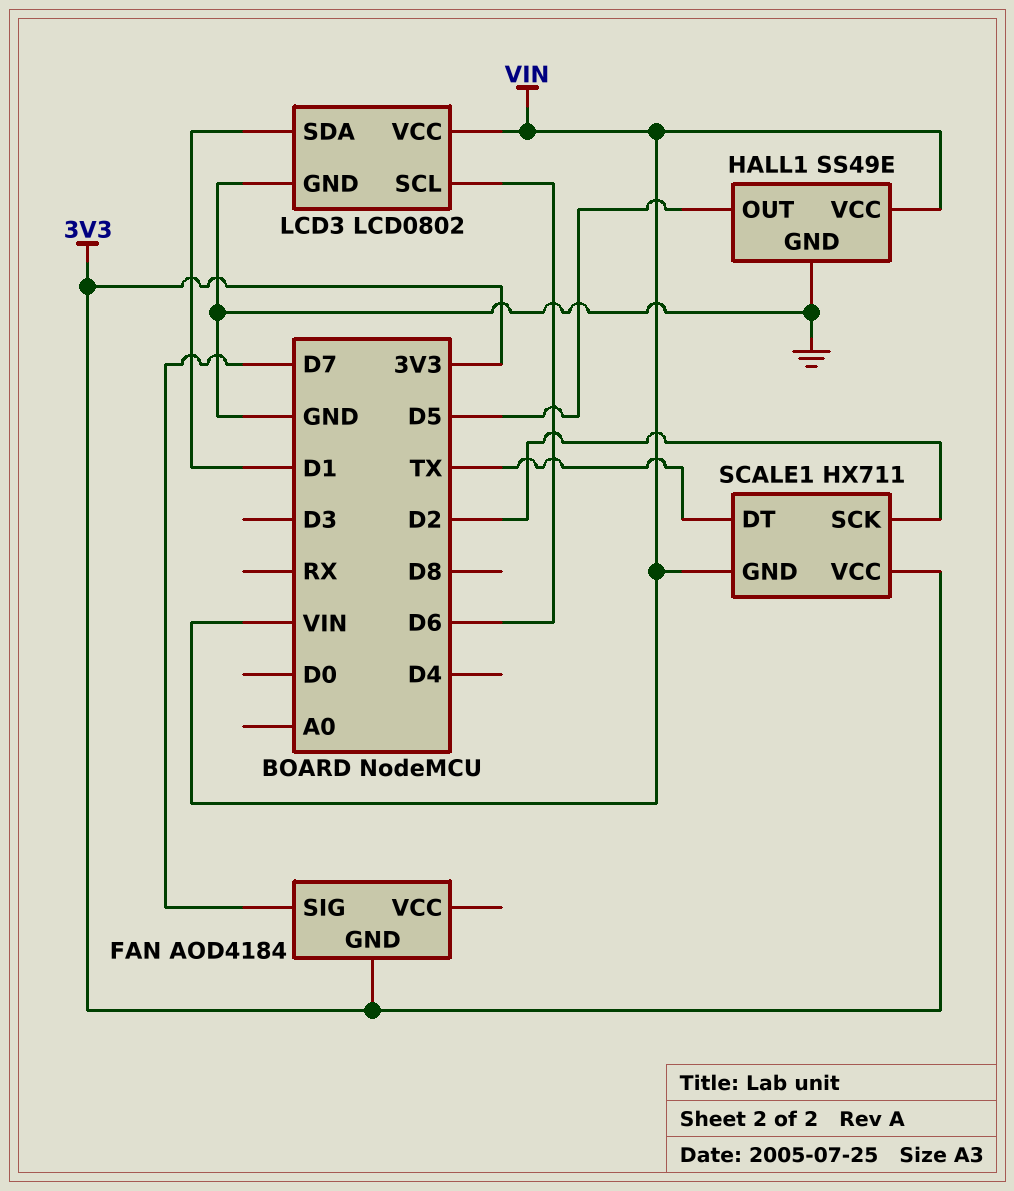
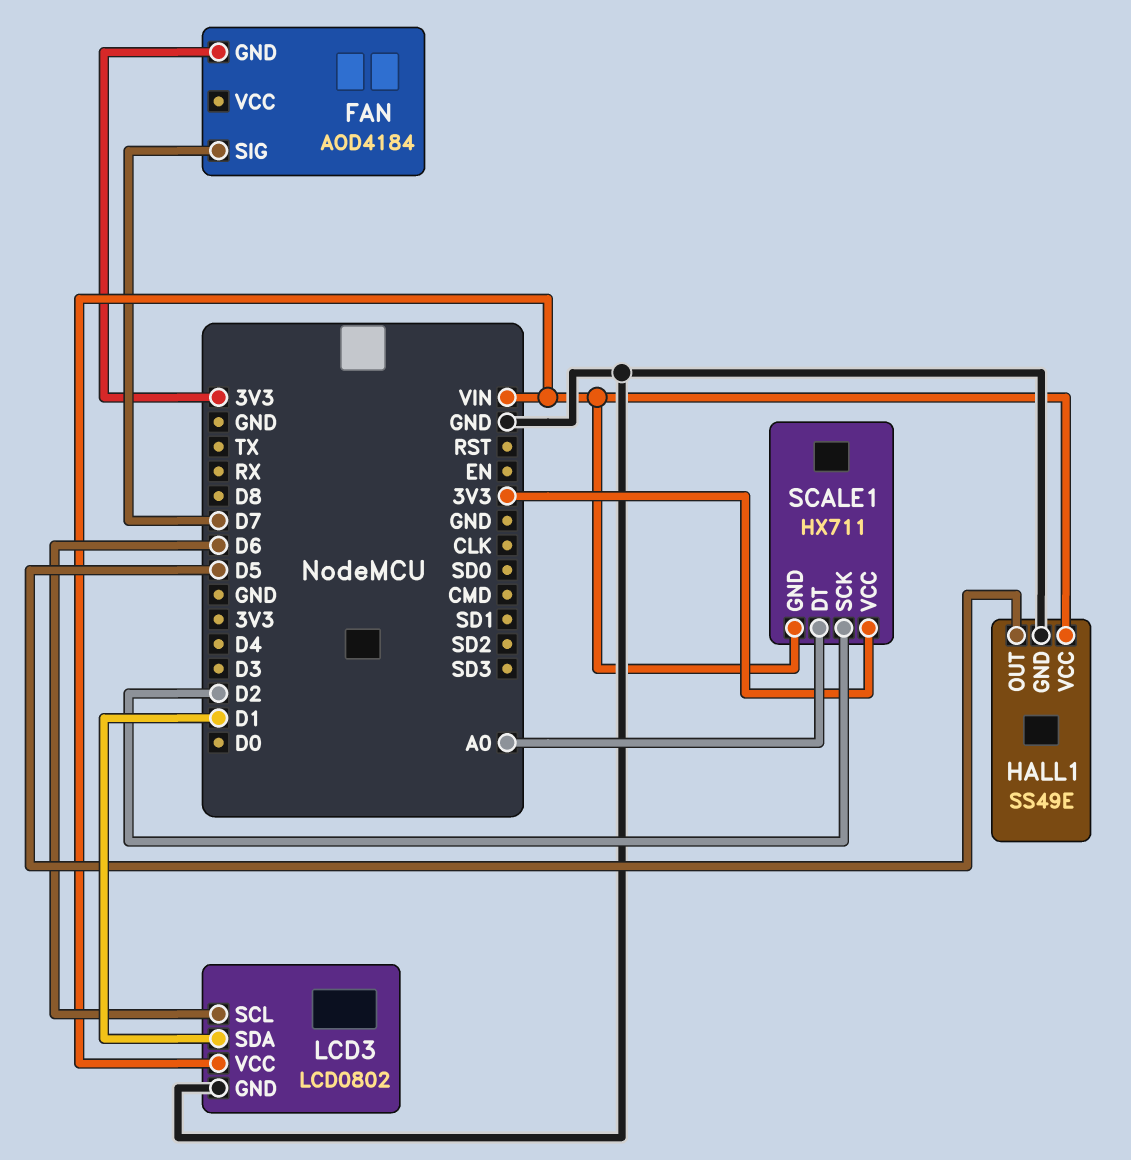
SCALE1 pin DT: TX -> A0

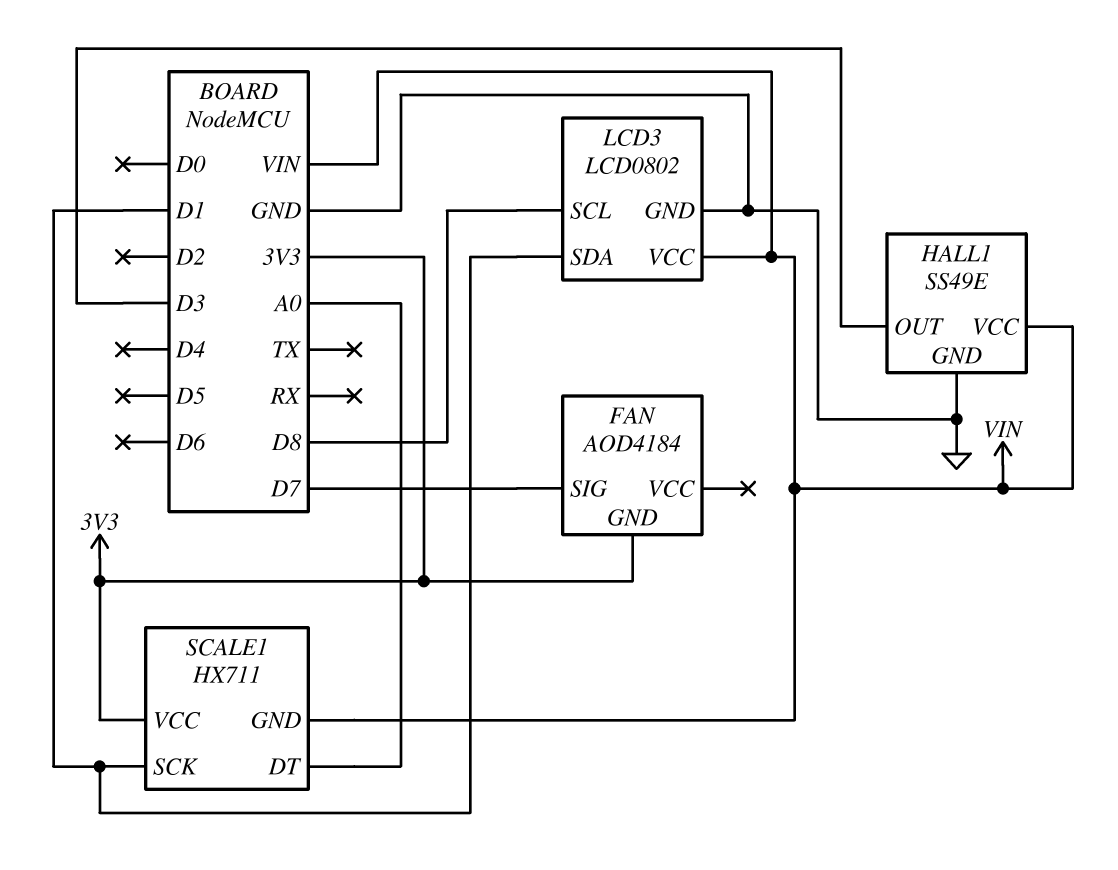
HALL1 pin OUT: D5 -> D3
LCD3 pin SCL: D6 -> D8
SCALE1 pin SCK: D2 -> D1

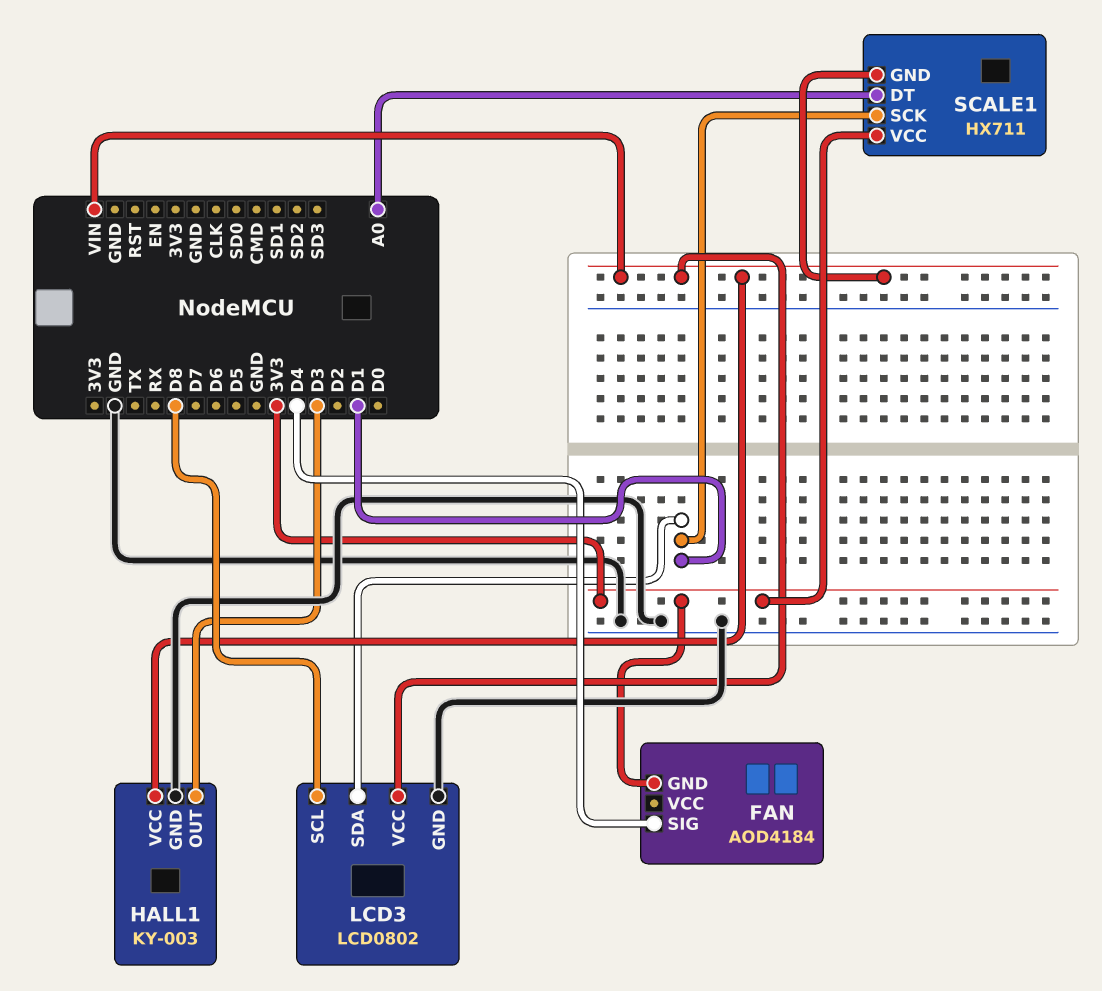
FAN pin SIG: D7 -> D4
HALL1: SS49E -> KY-003

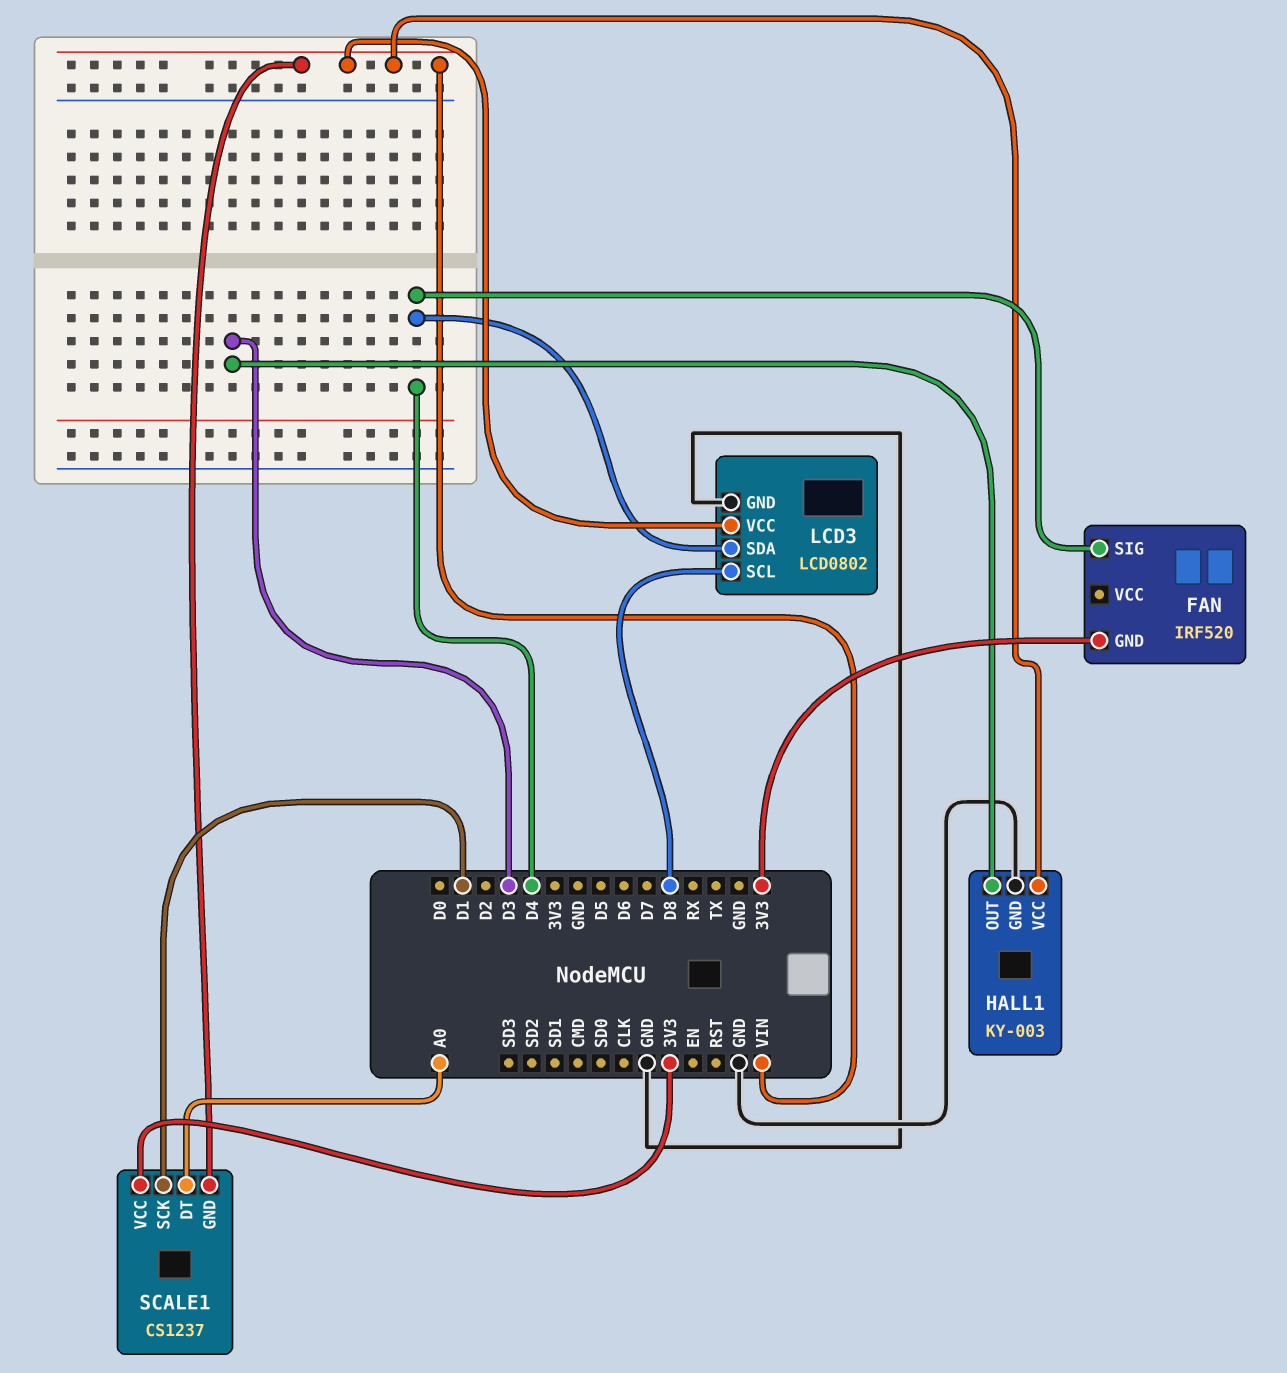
FAN: AOD4184 -> IRF520
LCD3 pin SDA: D1 -> D4
SCALE1: HX711 -> CS1237

